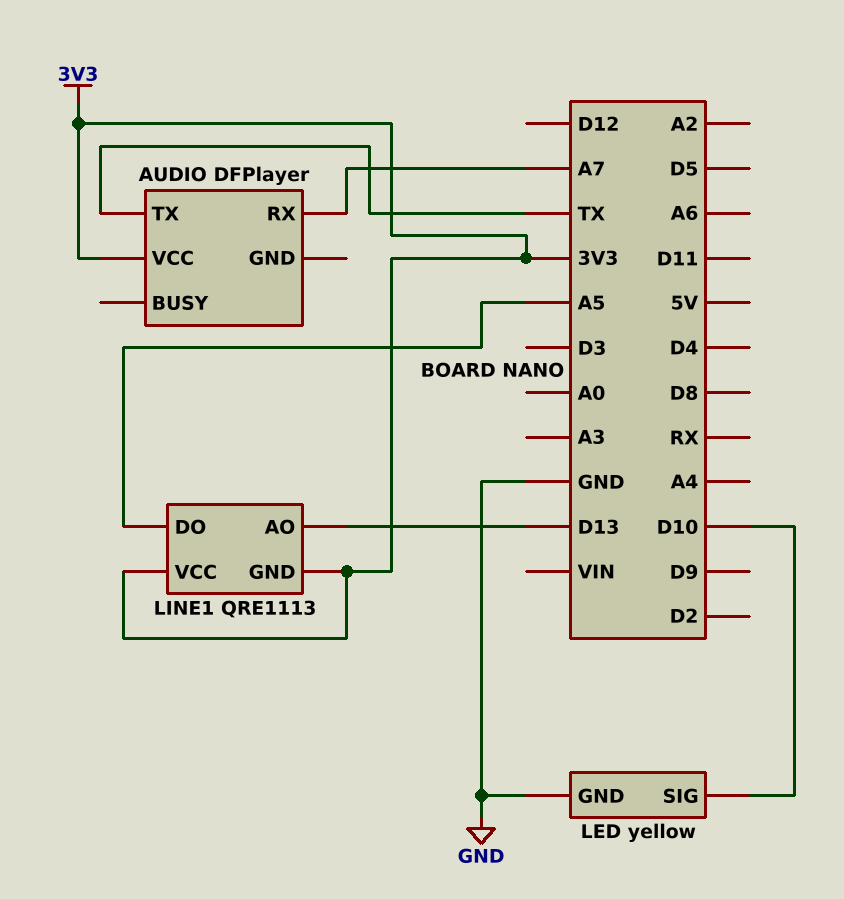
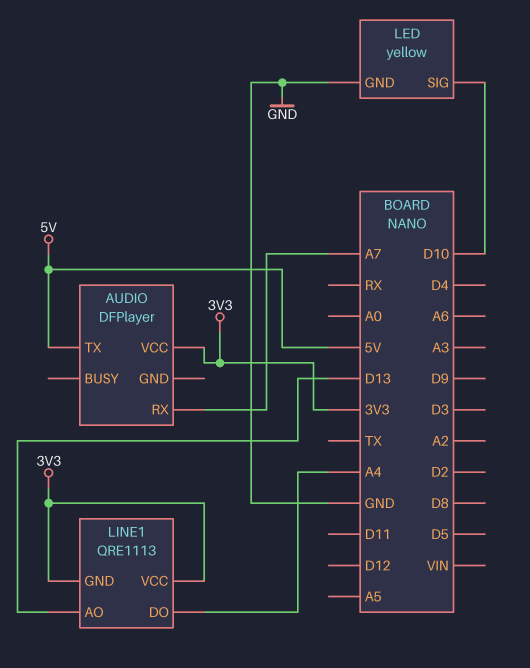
AUDIO pin TX: TX -> 5V
LINE1 pin DO: A5 -> A4

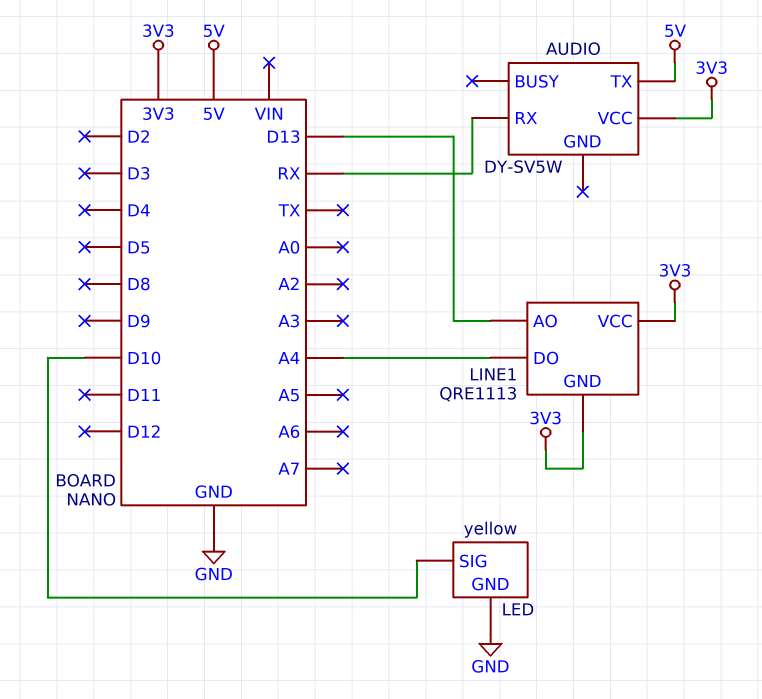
AUDIO: DFPlayer -> DY-SV5W
AUDIO pin RX: A7 -> RX

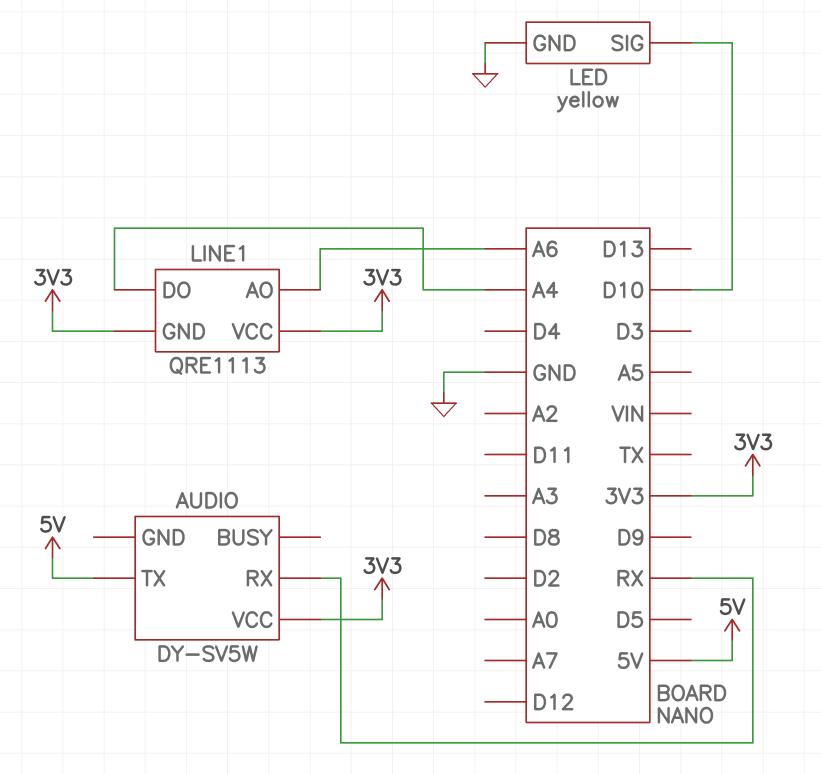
LINE1 pin AO: D13 -> A6

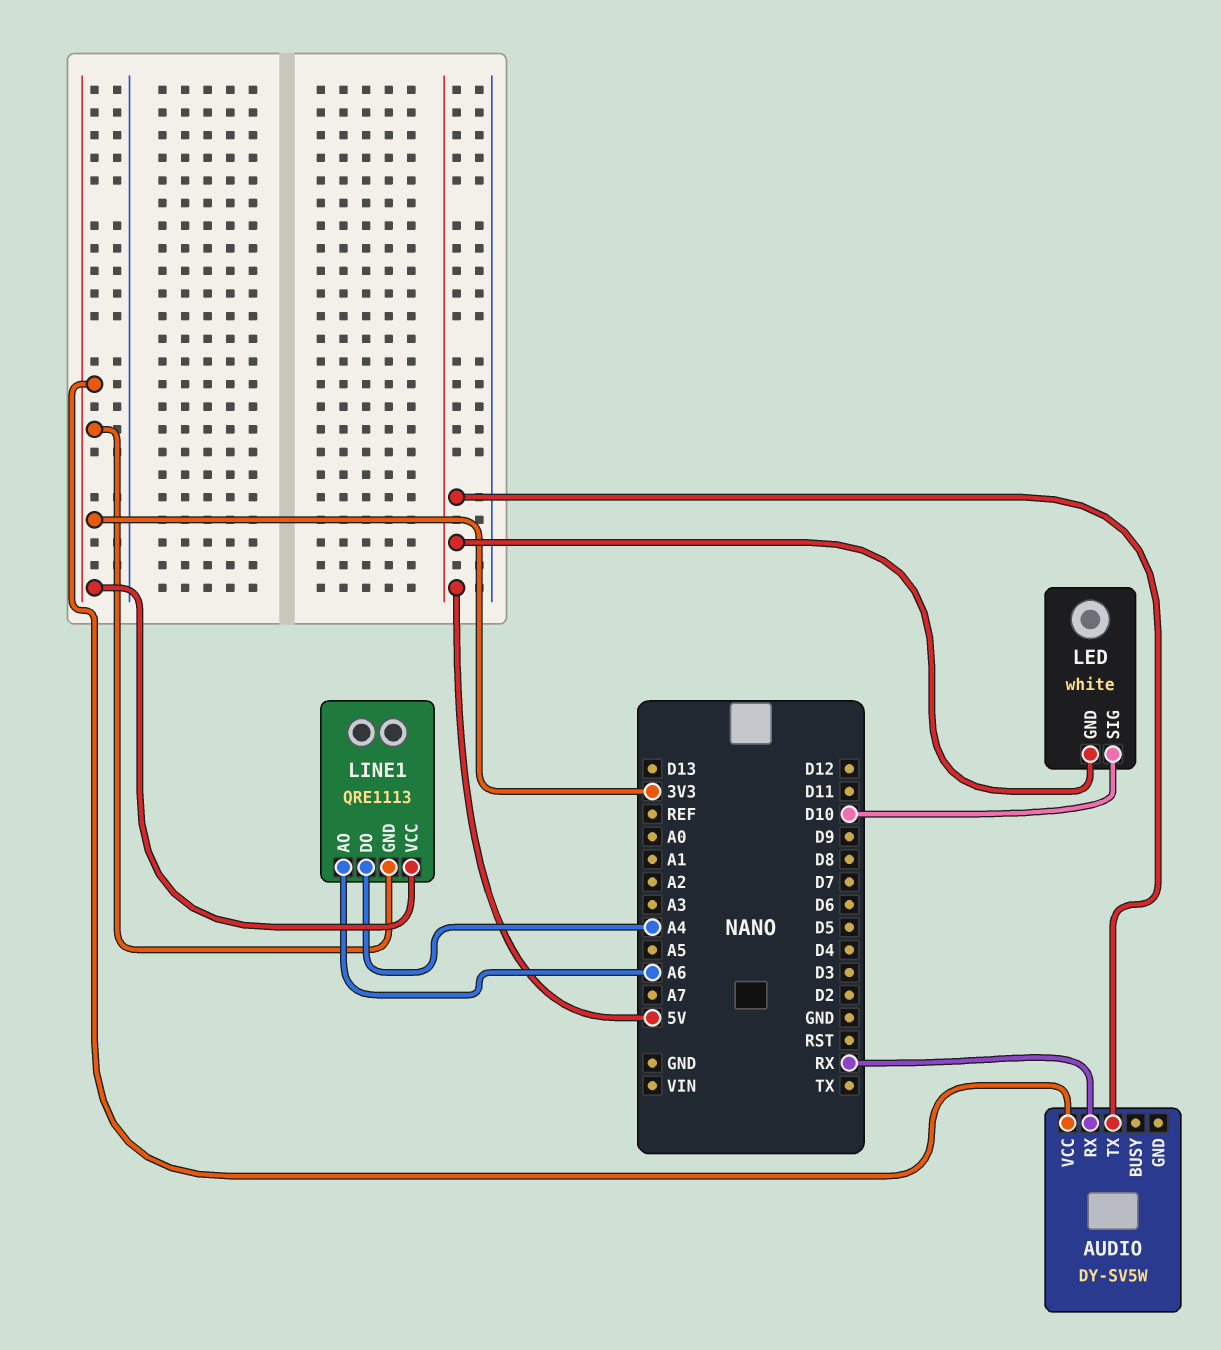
LED: yellow -> white
LED pin GND: GND -> 5V

